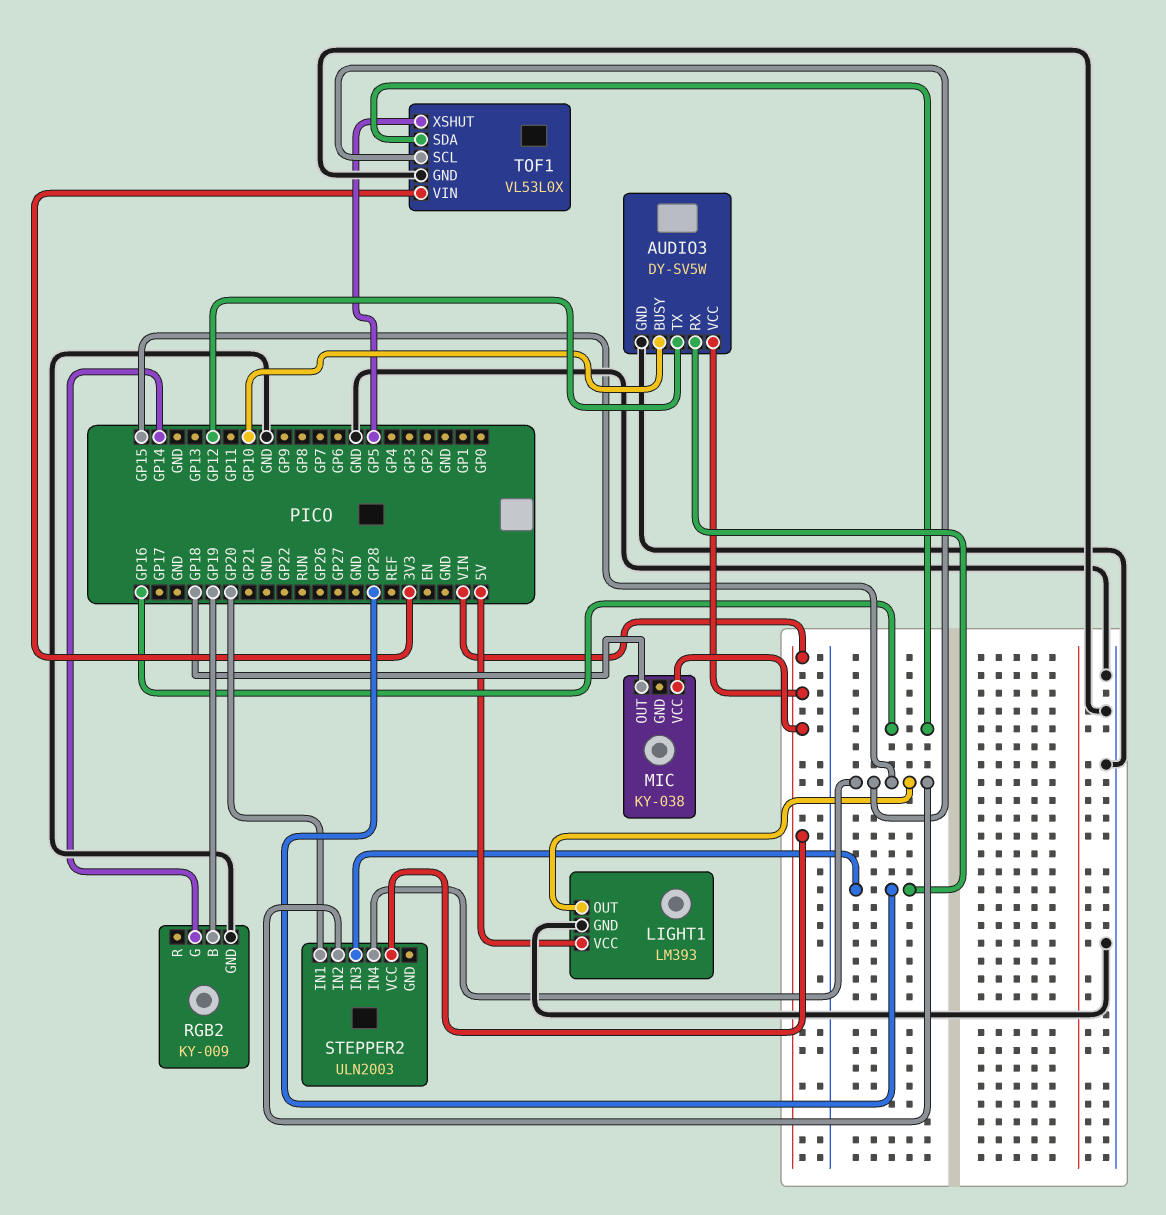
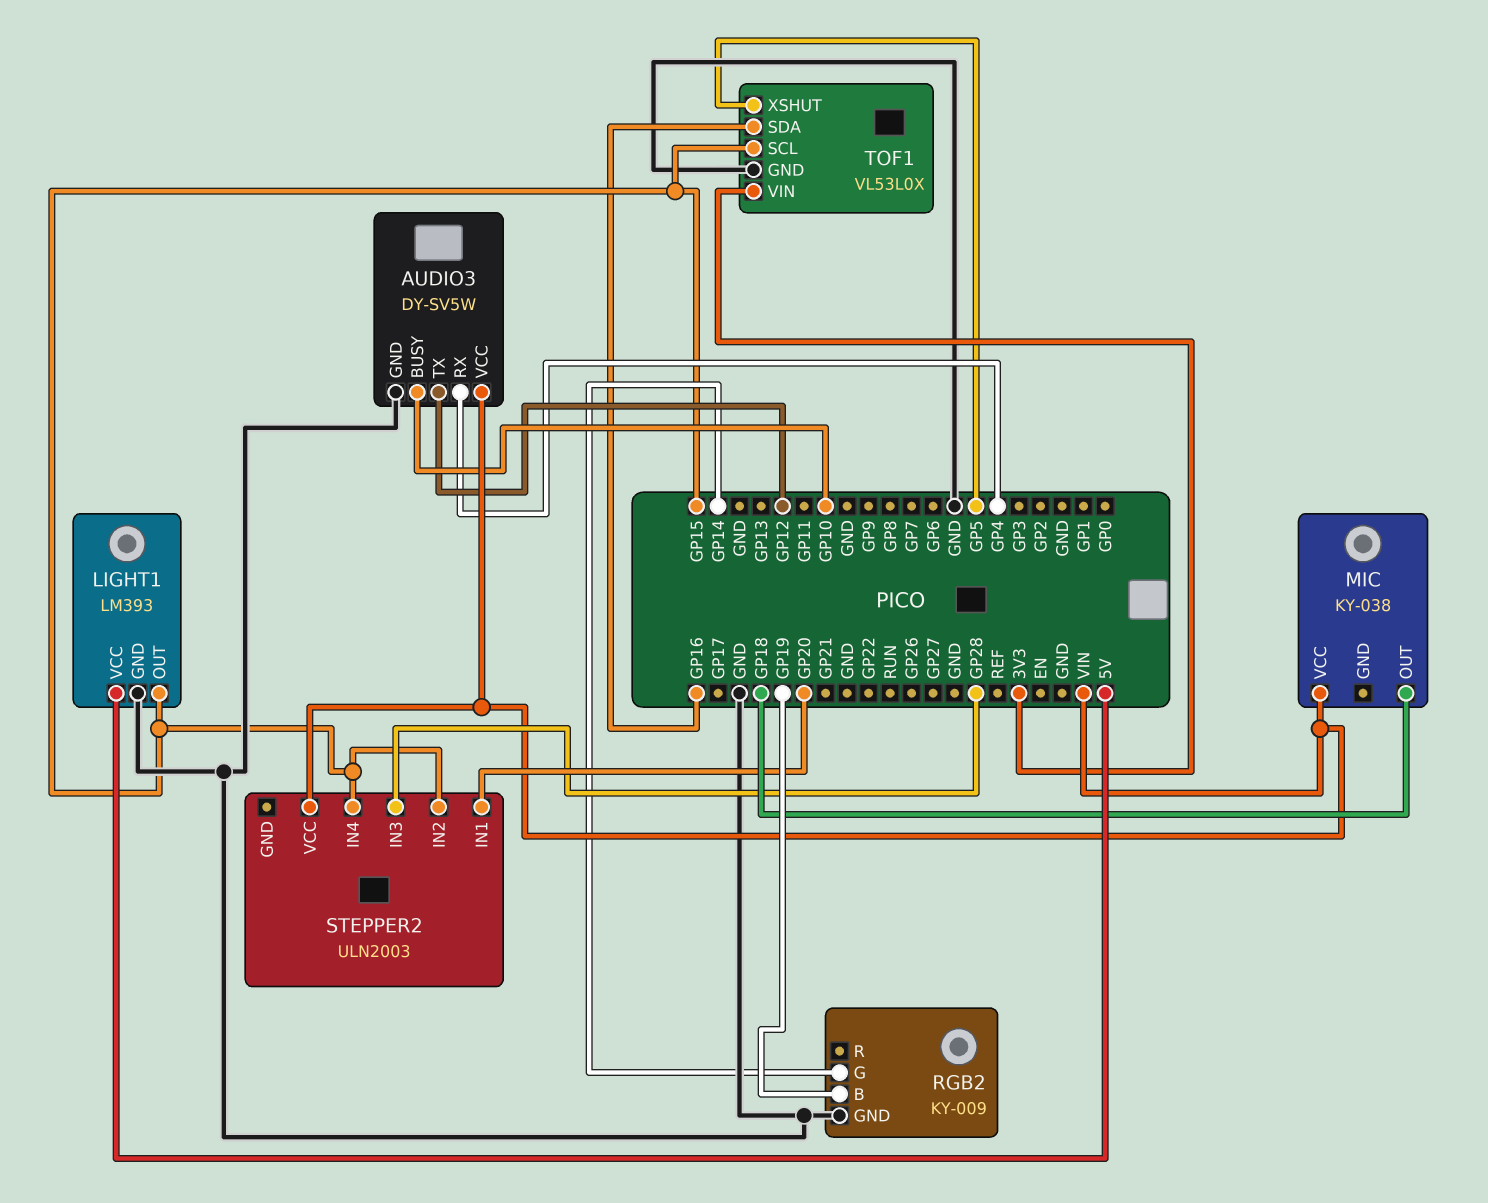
AUDIO3 pin RX: GP28 -> GP4

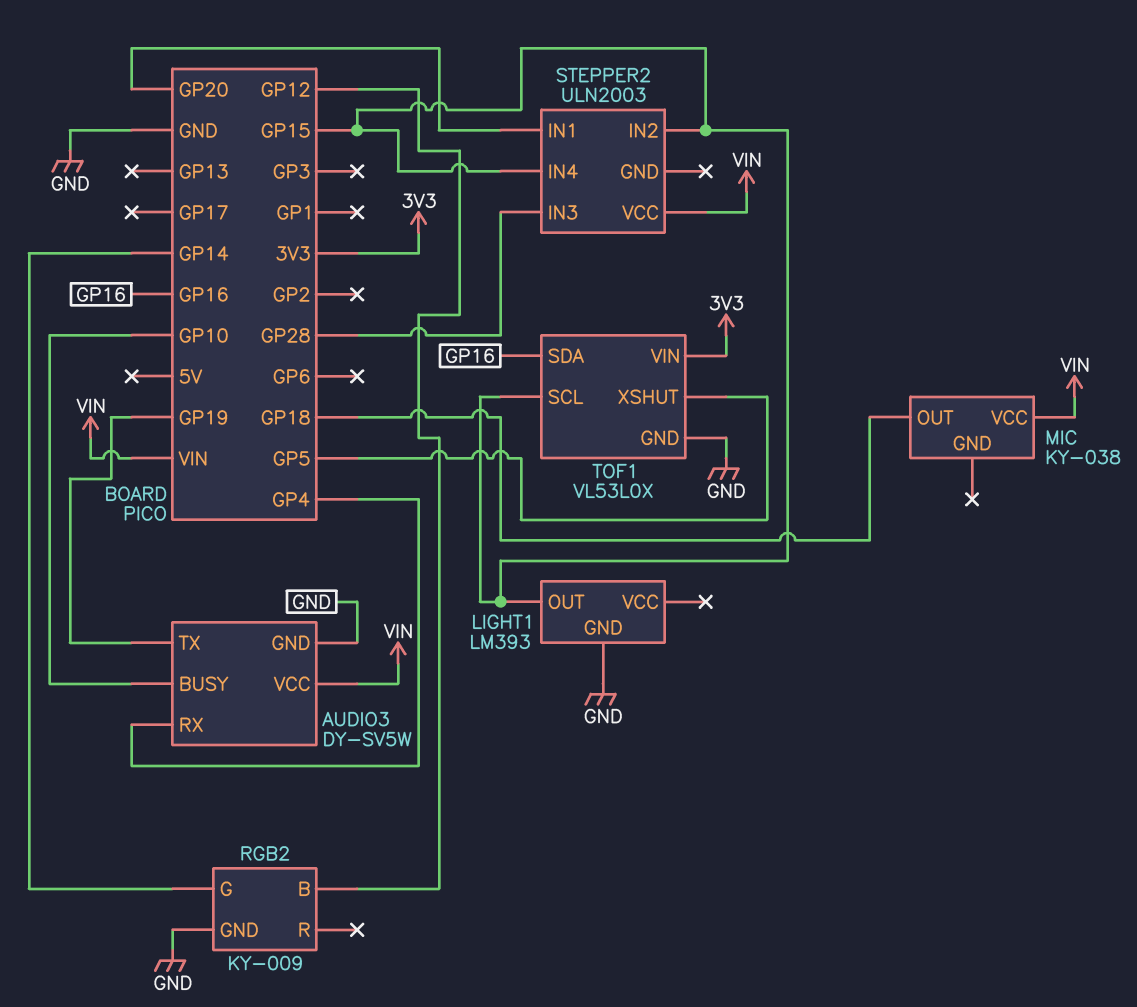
AUDIO3 pin TX: GP12 -> GP19
LIGHT1 pin VCC: 5V -> none
RGB2 pin B: GP19 -> GP12

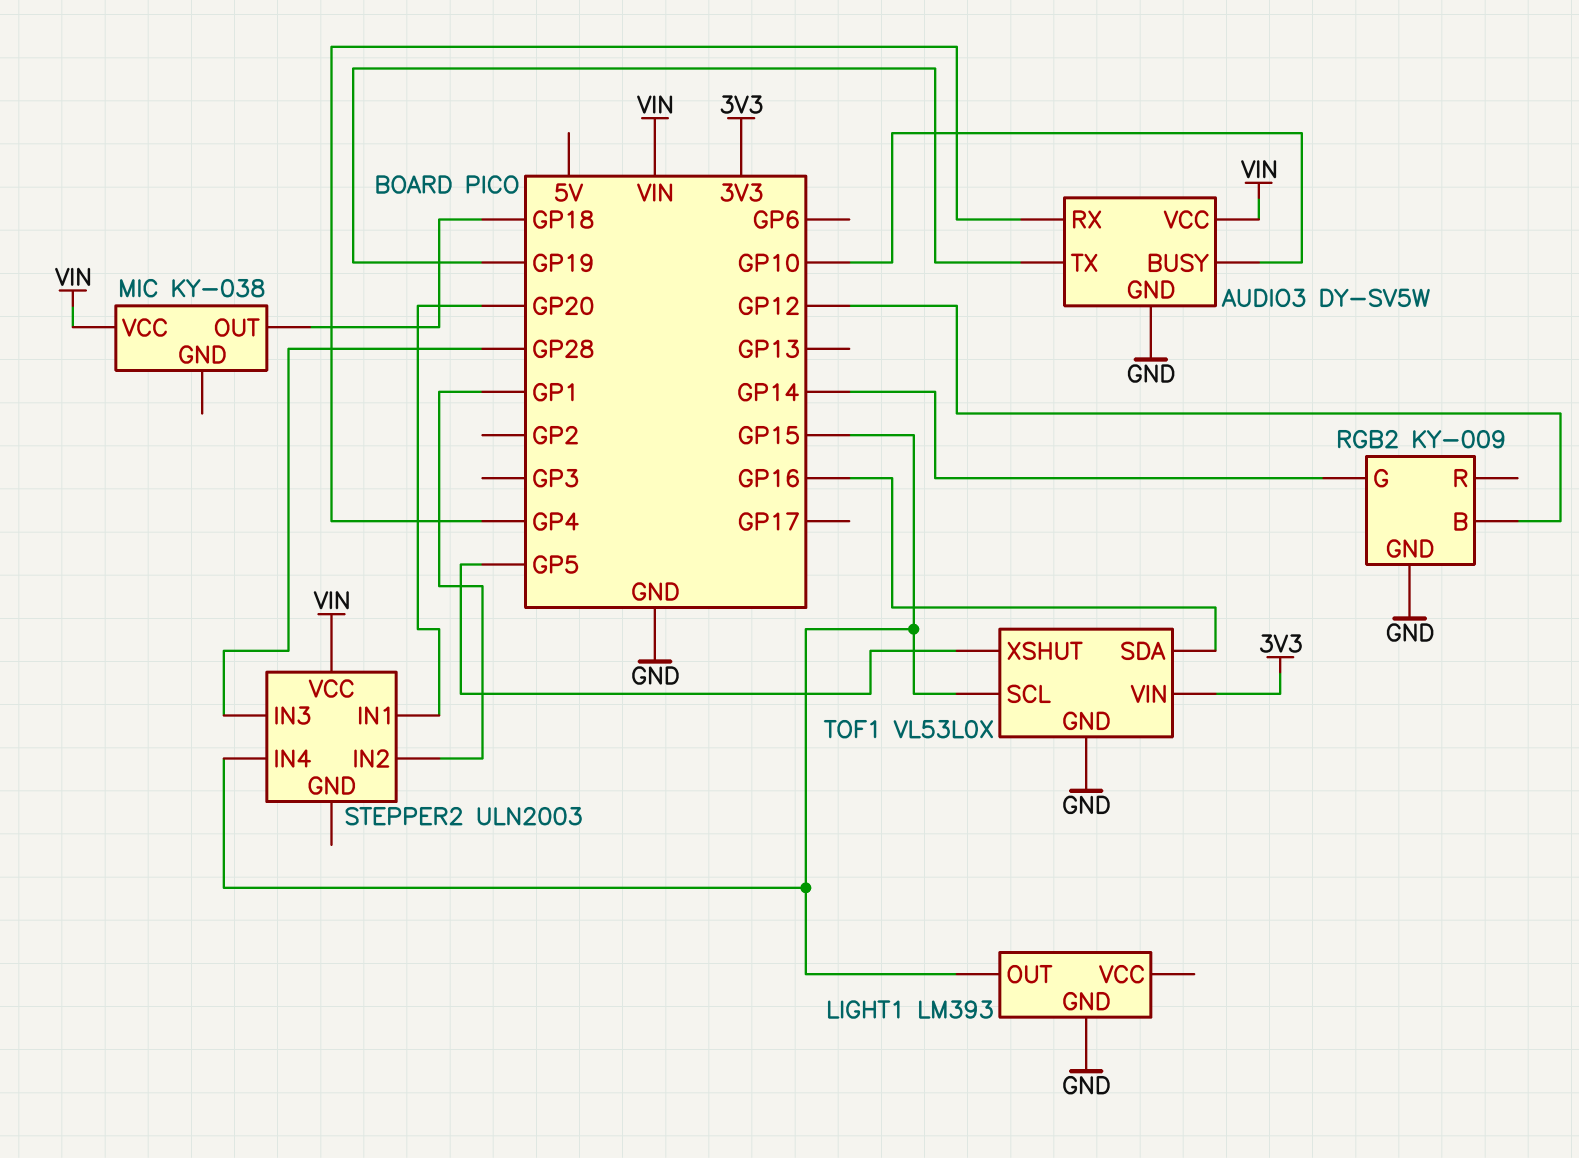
STEPPER2 pin IN2: GP15 -> GP1

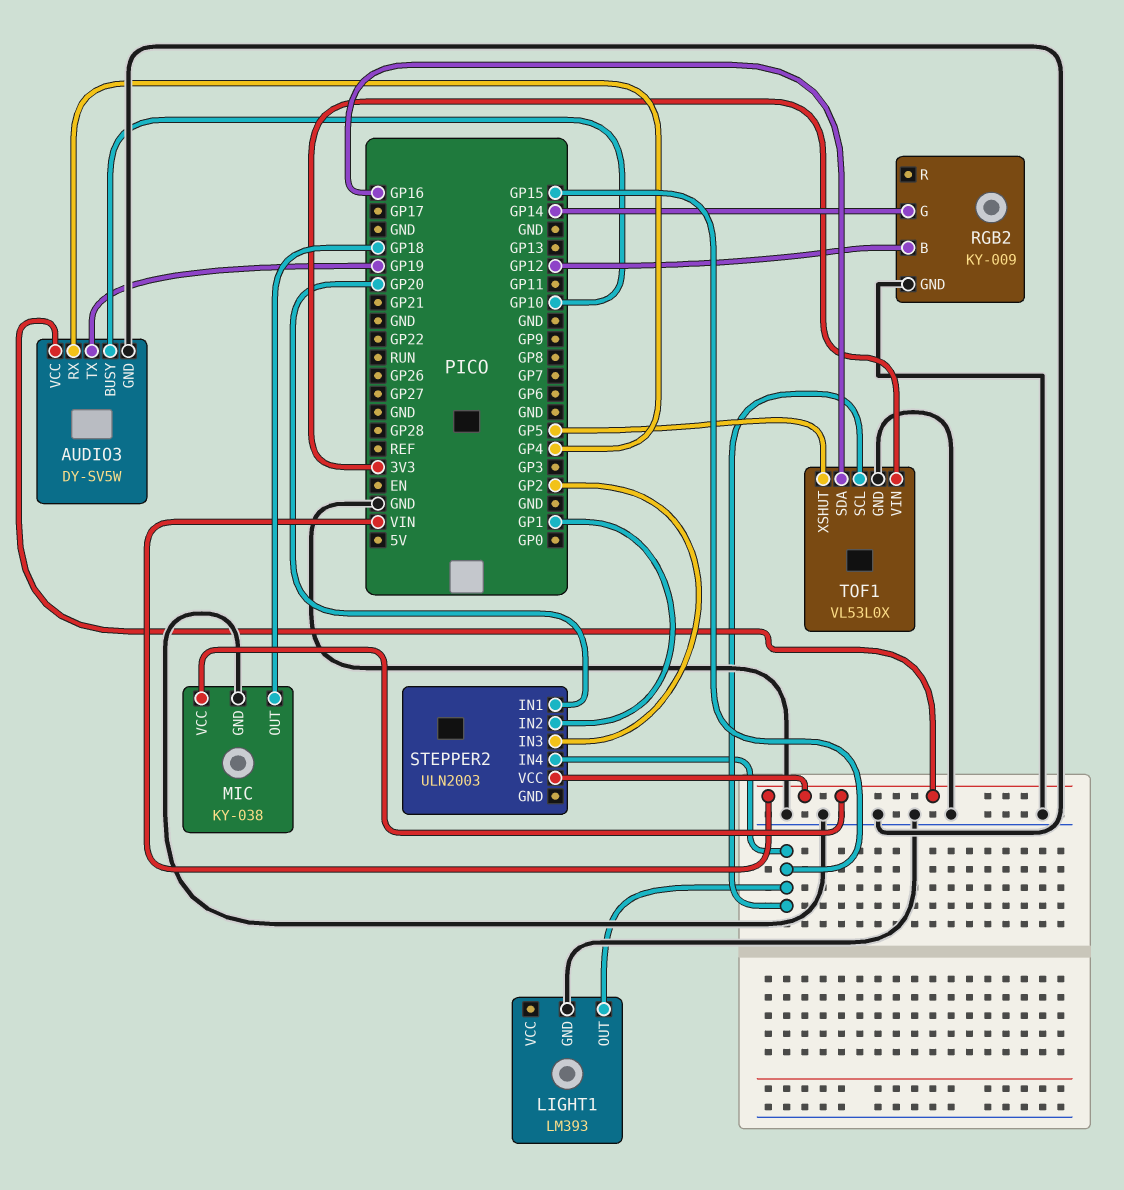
MIC pin GND: none -> GND
STEPPER2 pin IN3: GP28 -> GP2

